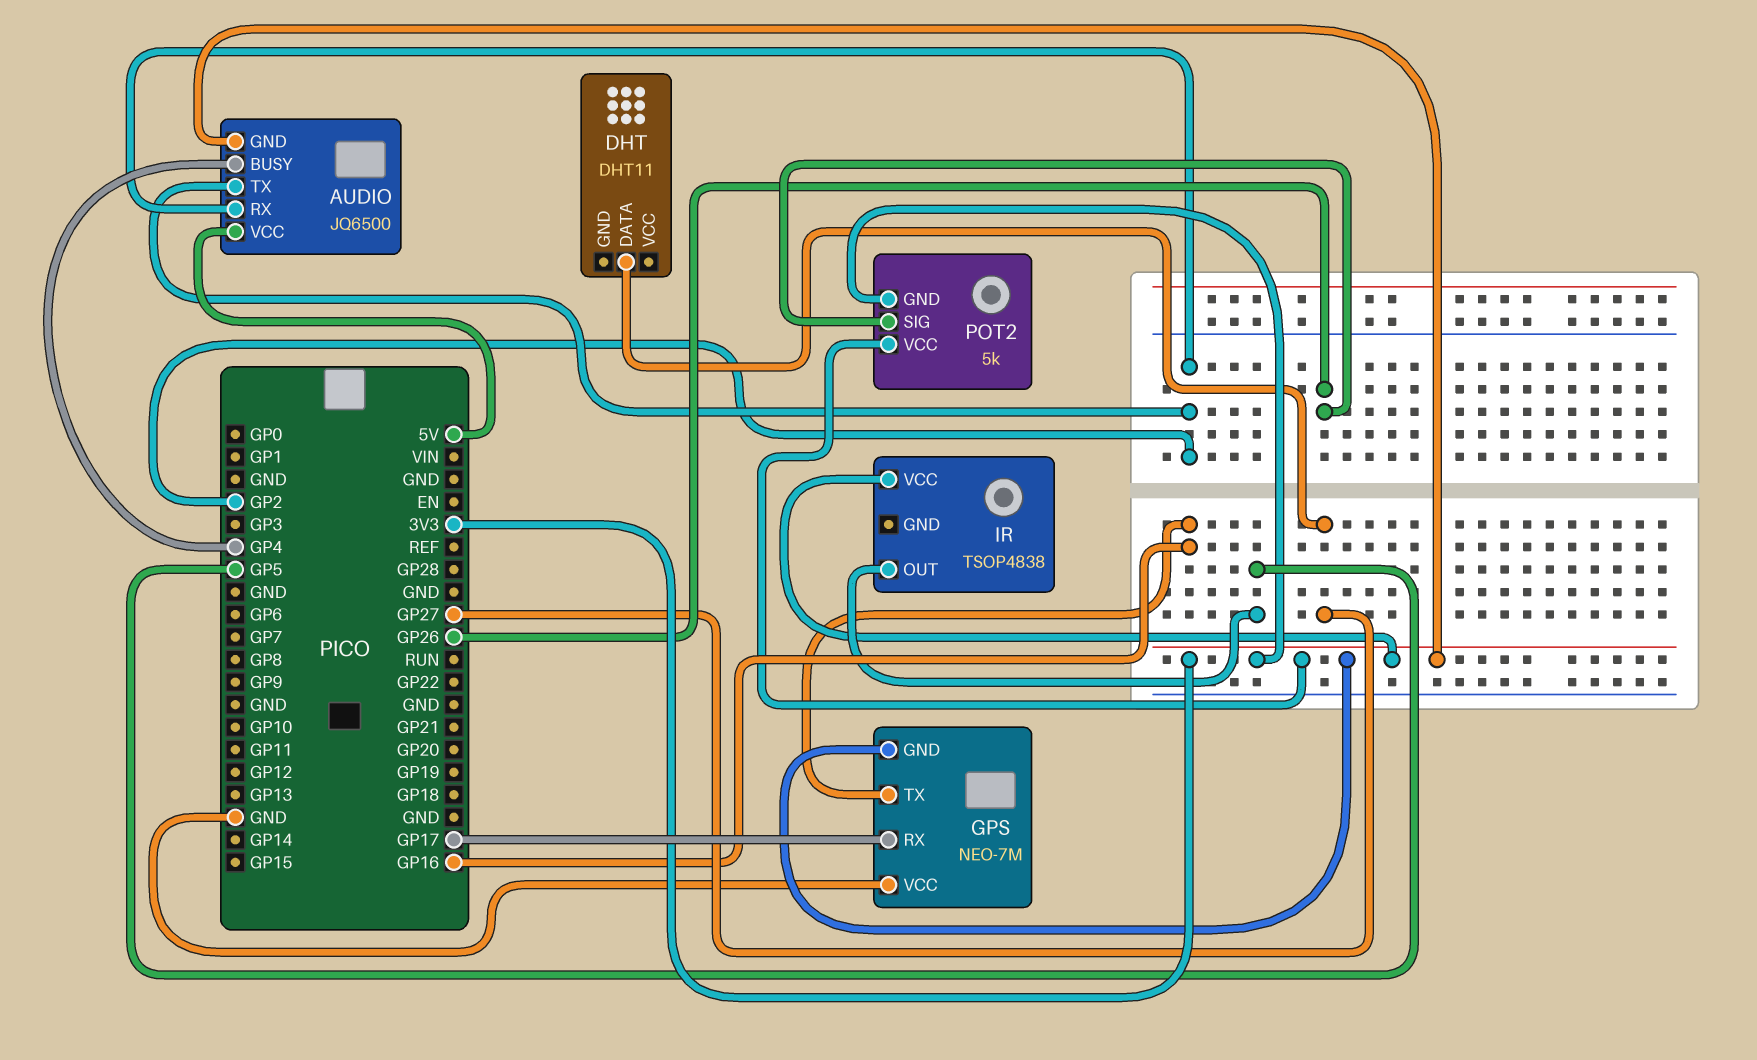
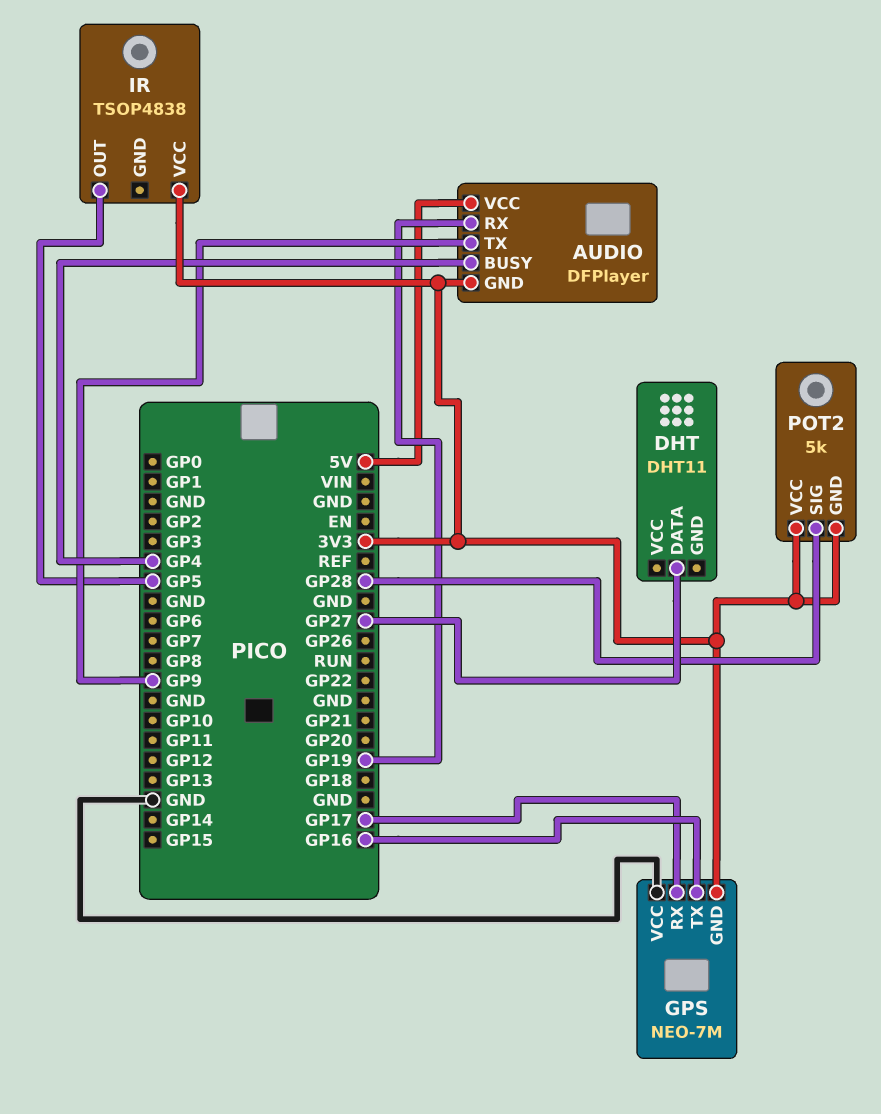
AUDIO: JQ6500 -> DFPlayer
AUDIO pin RX: GP2 -> GP19
AUDIO pin TX: GP2 -> GP9
POT2 pin SIG: GP26 -> GP28

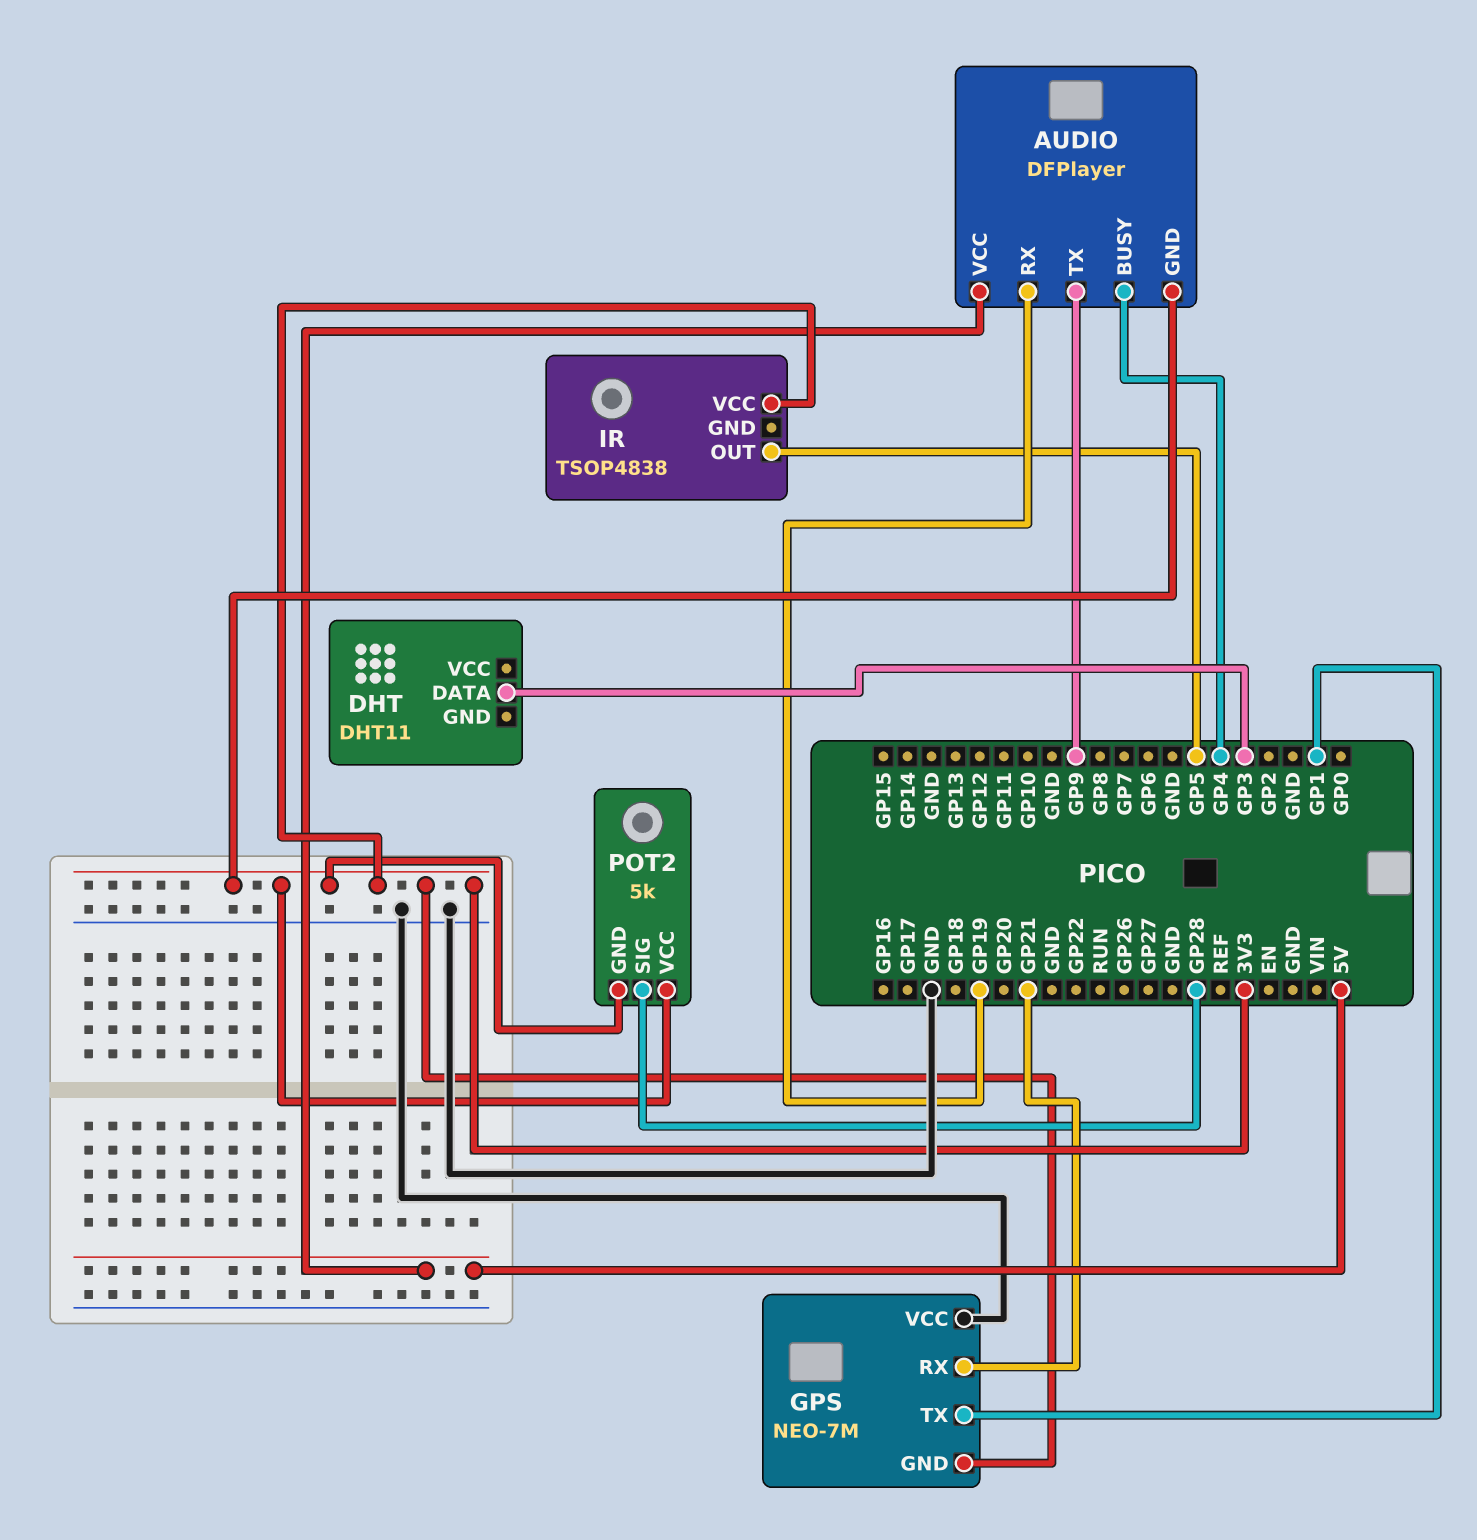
DHT pin DATA: GP27 -> GP3
GPS pin RX: GP17 -> GP21
GPS pin TX: GP16 -> GP1

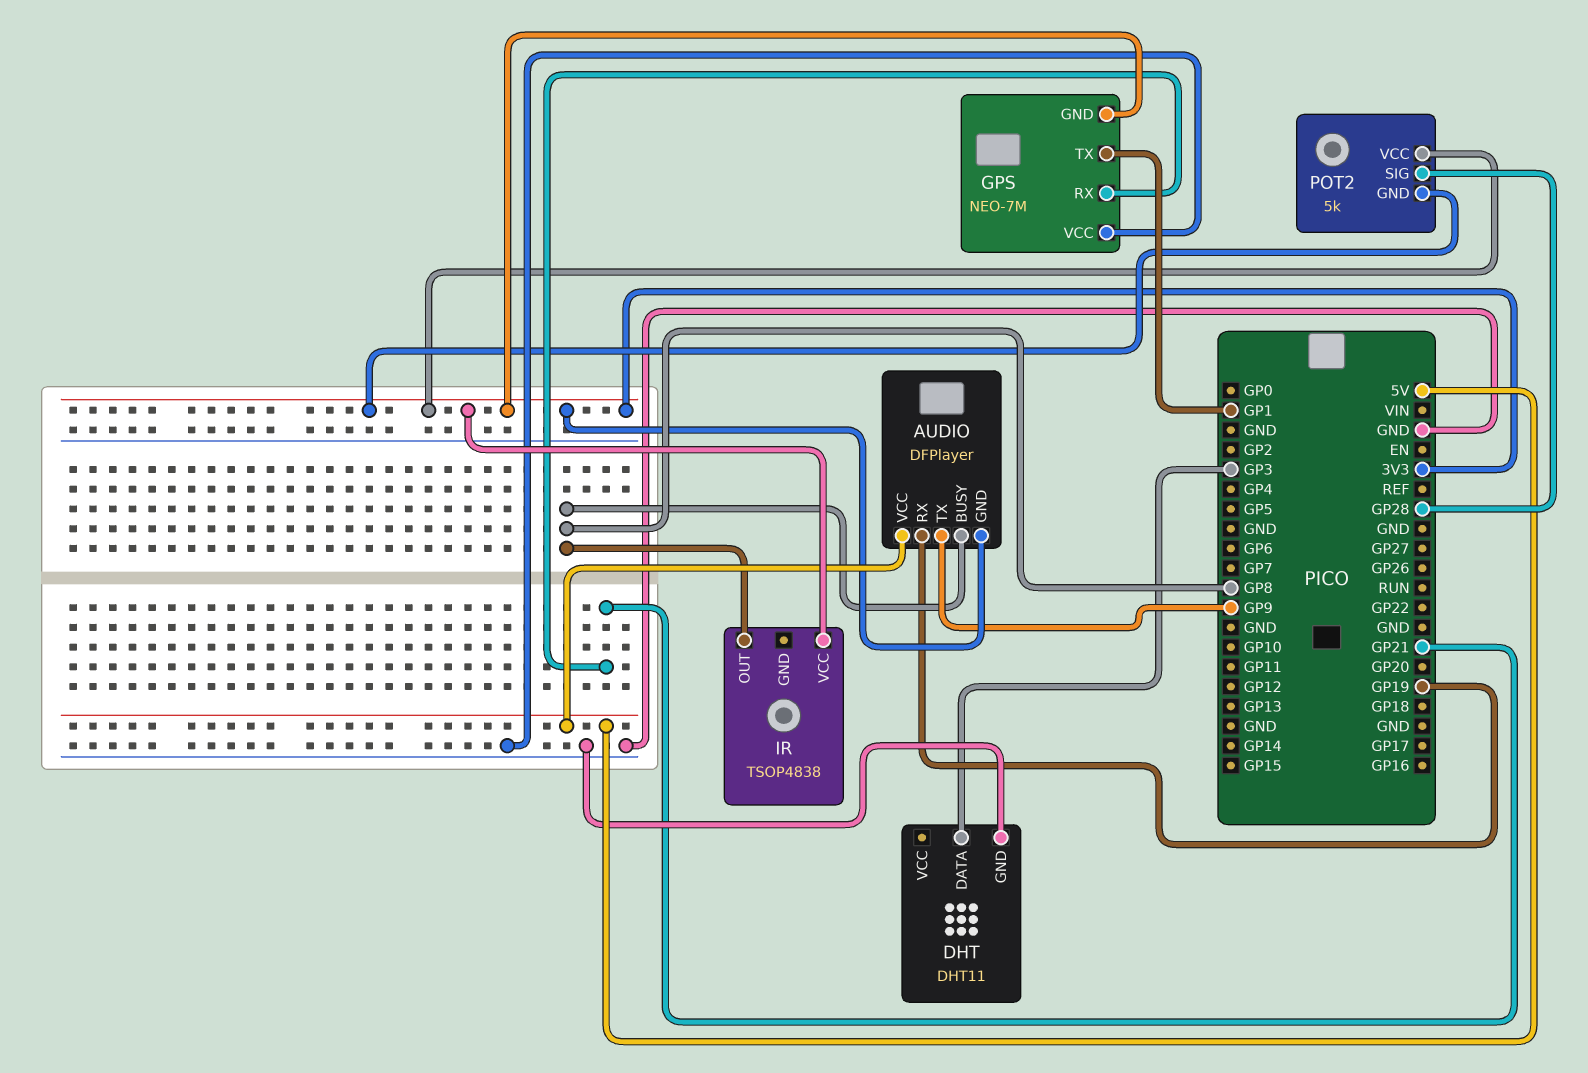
AUDIO pin BUSY: GP4 -> GP8
DHT pin GND: none -> GND
IR pin OUT: GP5 -> GP8

